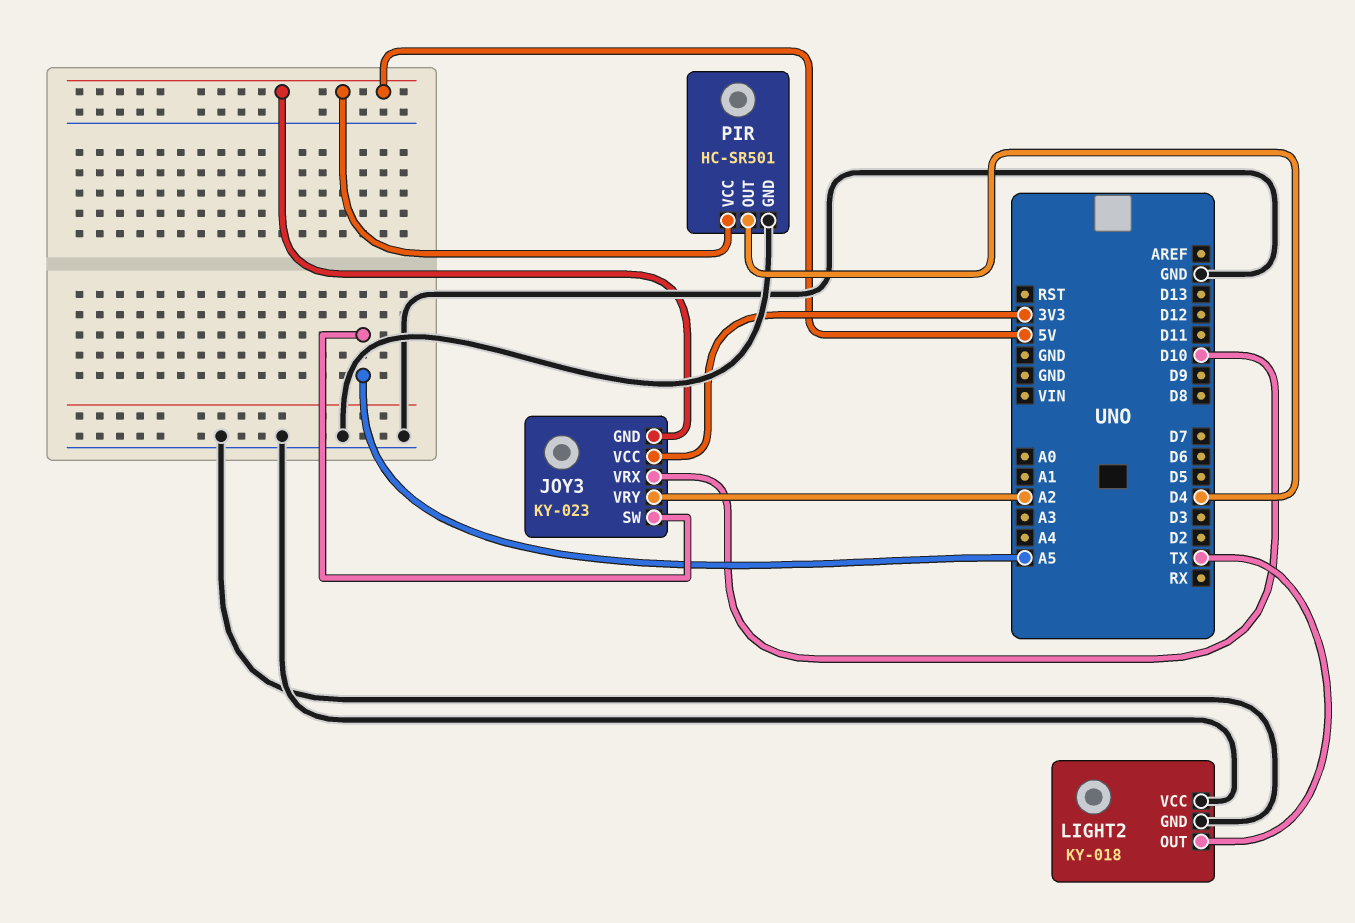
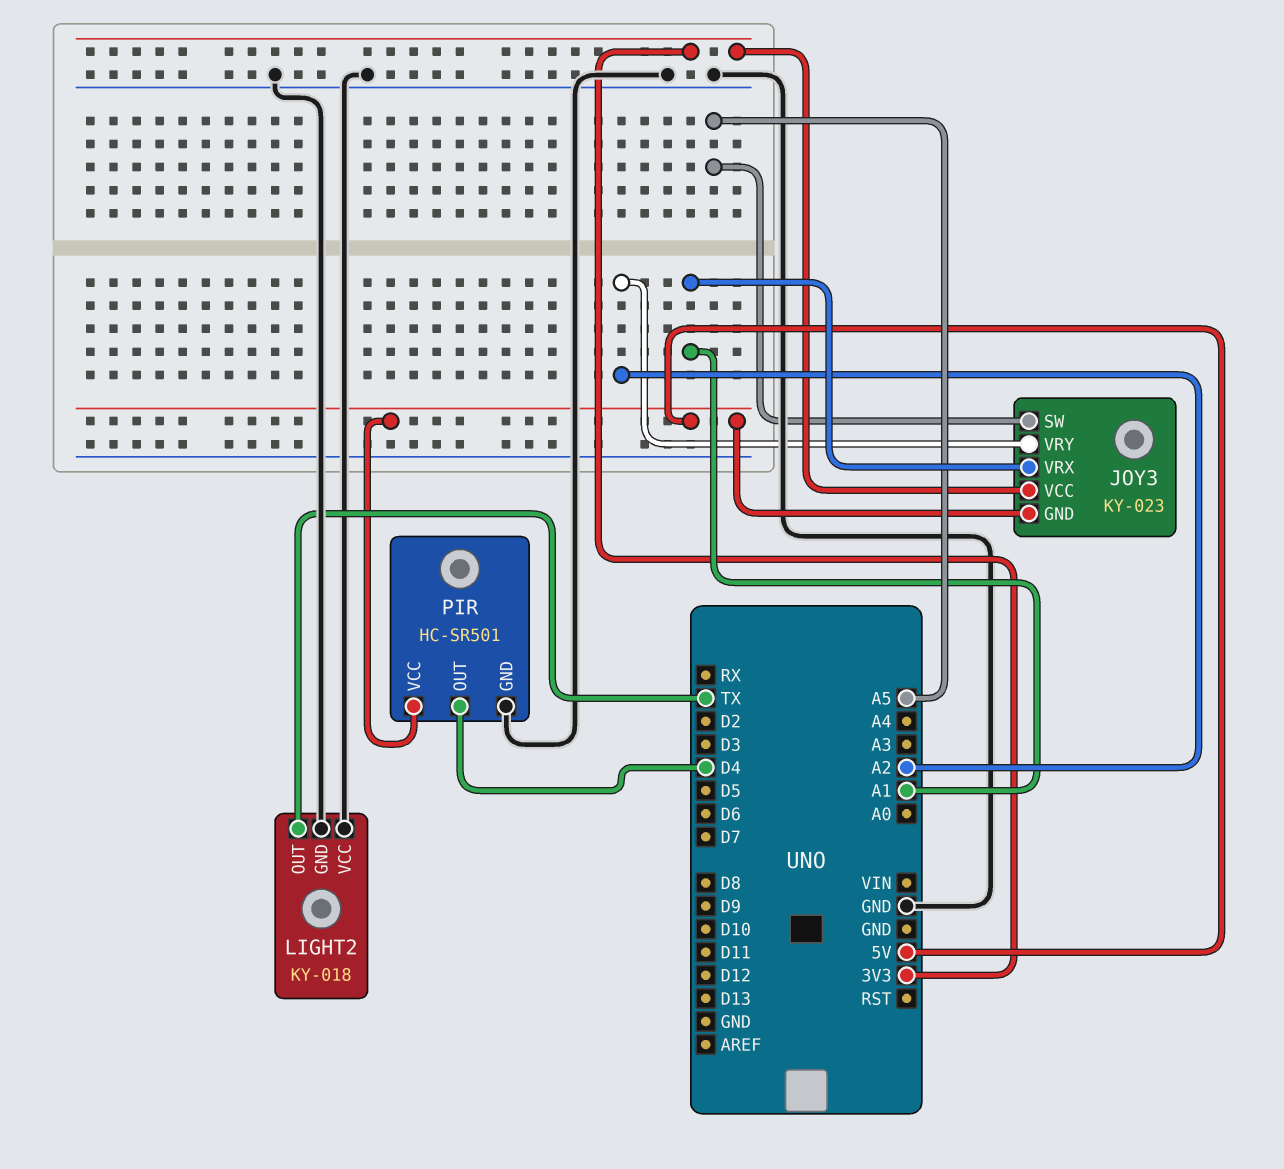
JOY3 pin VRX: D10 -> A1

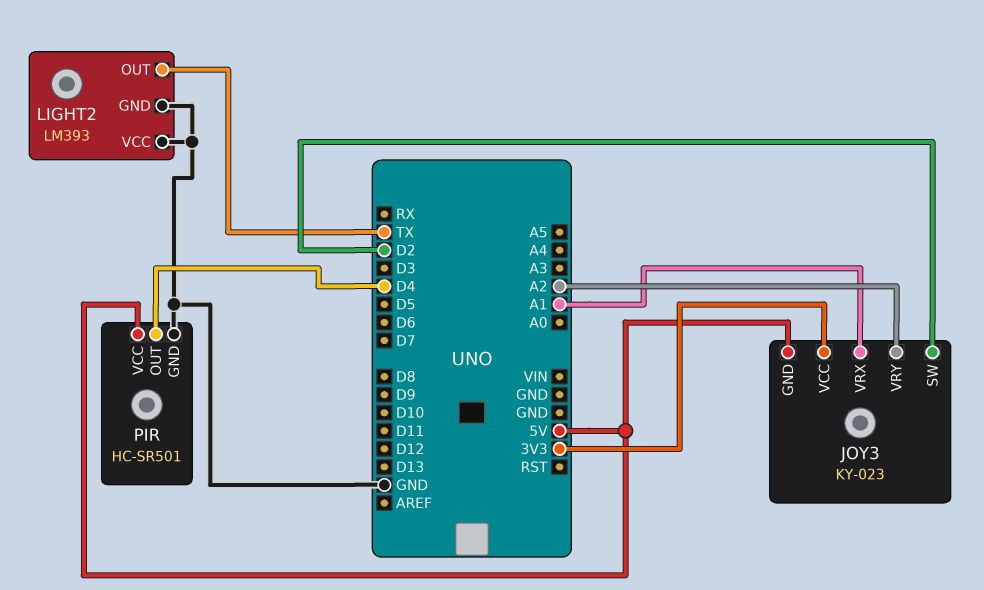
JOY3 pin SW: A5 -> D2
LIGHT2: KY-018 -> LM393

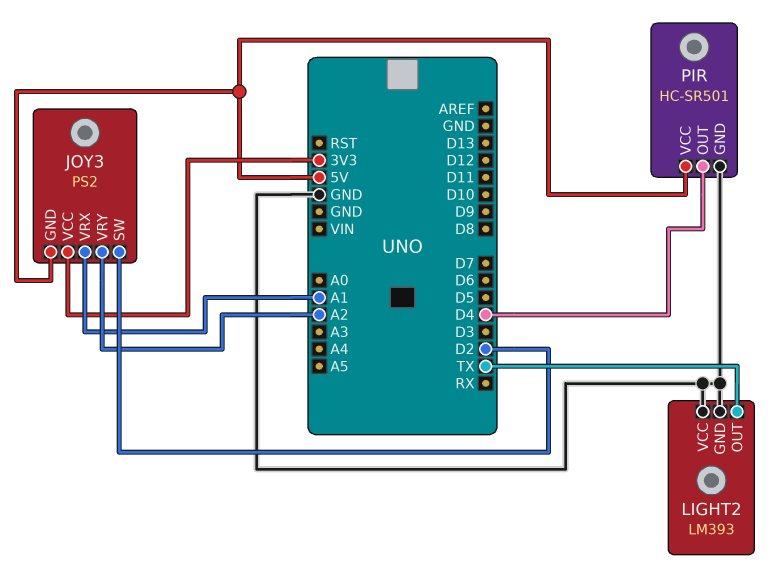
JOY3: KY-023 -> PS2

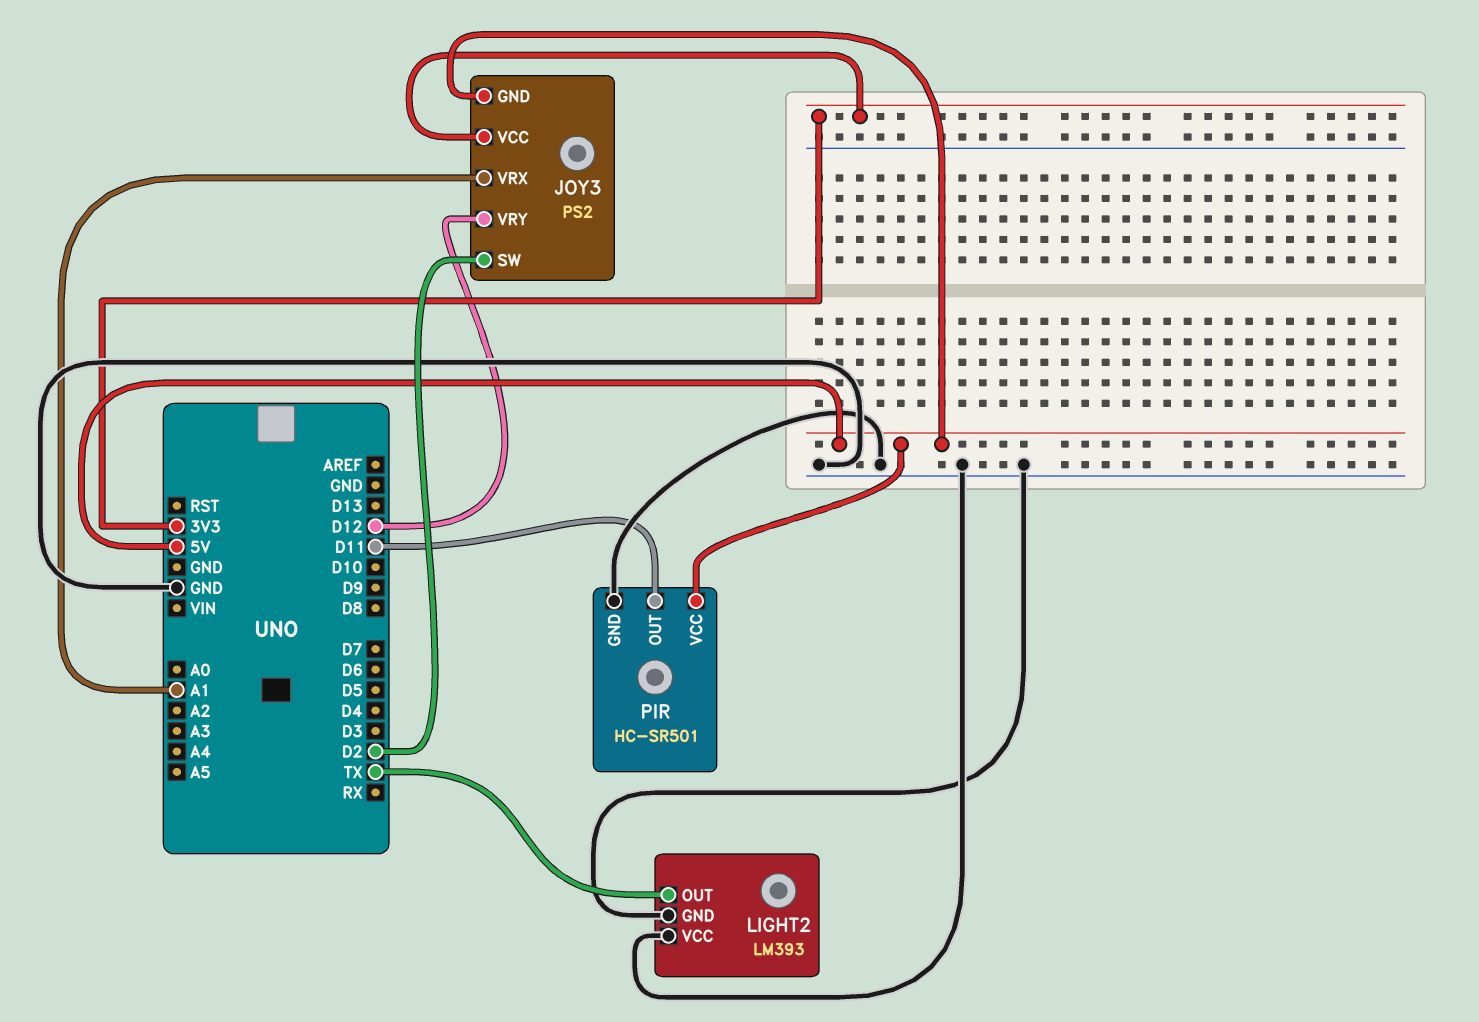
JOY3 pin VRY: A2 -> D12
PIR pin OUT: D4 -> D11

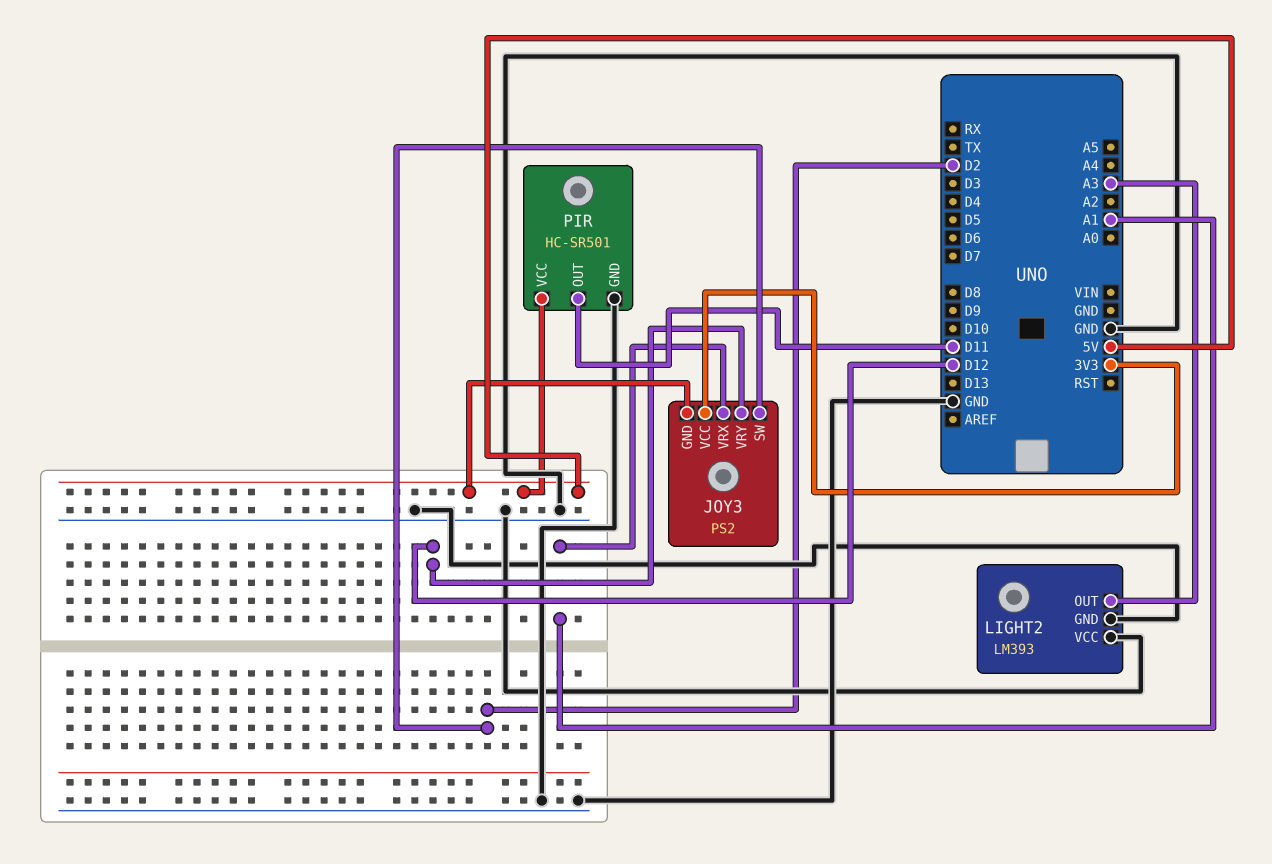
LIGHT2 pin OUT: TX -> A3

